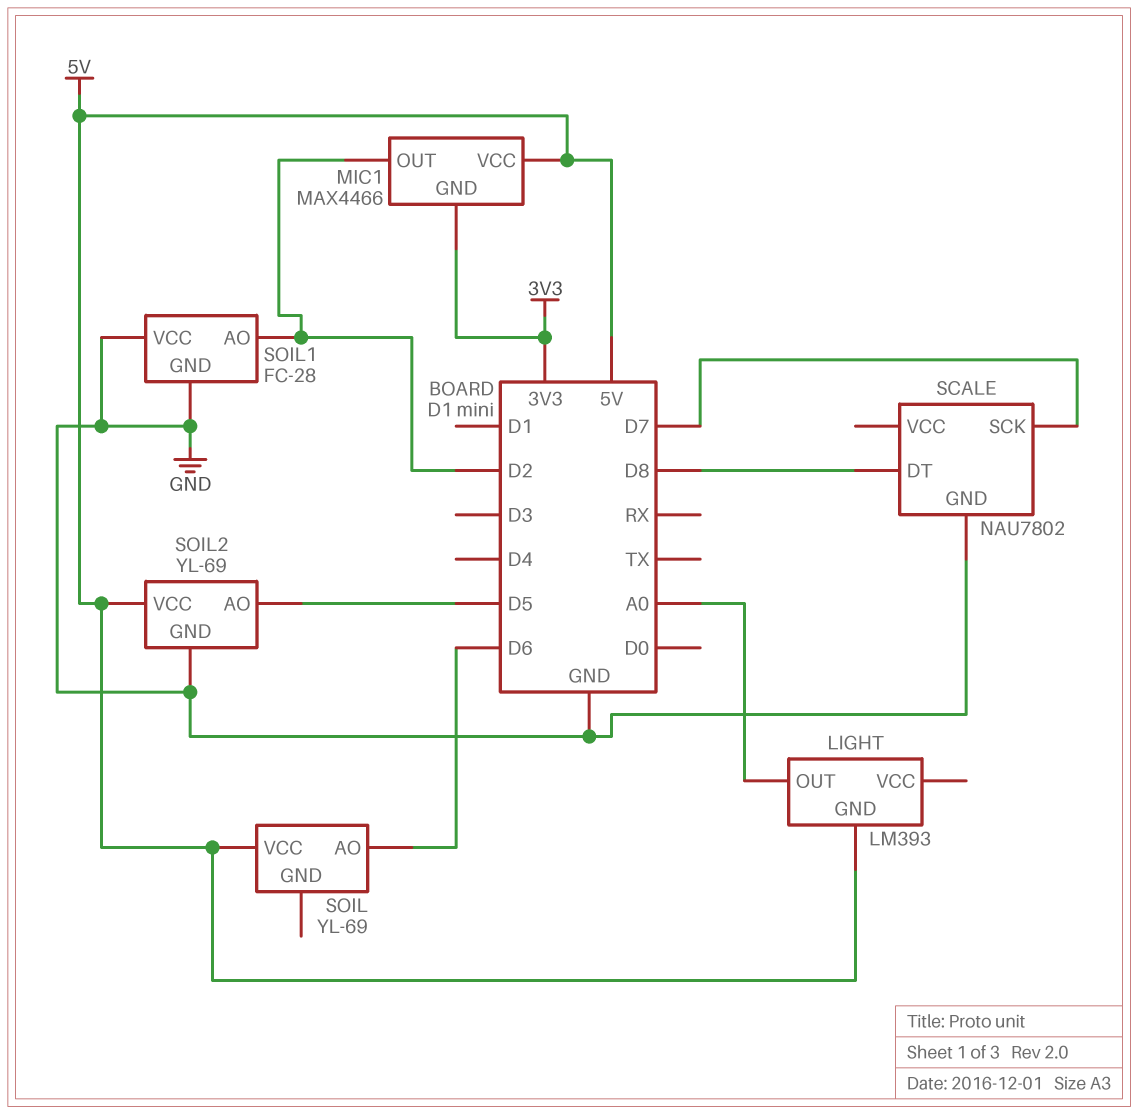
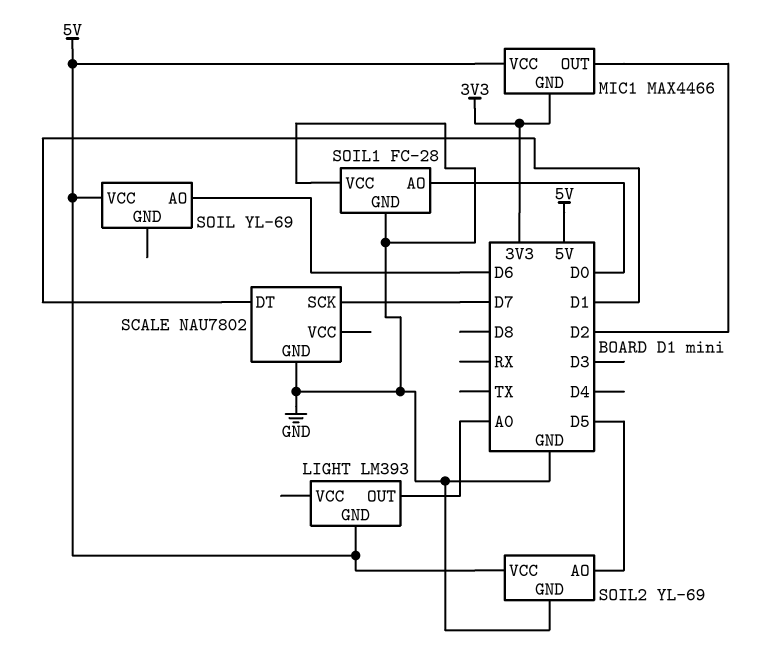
SCALE pin DT: D8 -> D1
SOIL1 pin AO: D2 -> D0

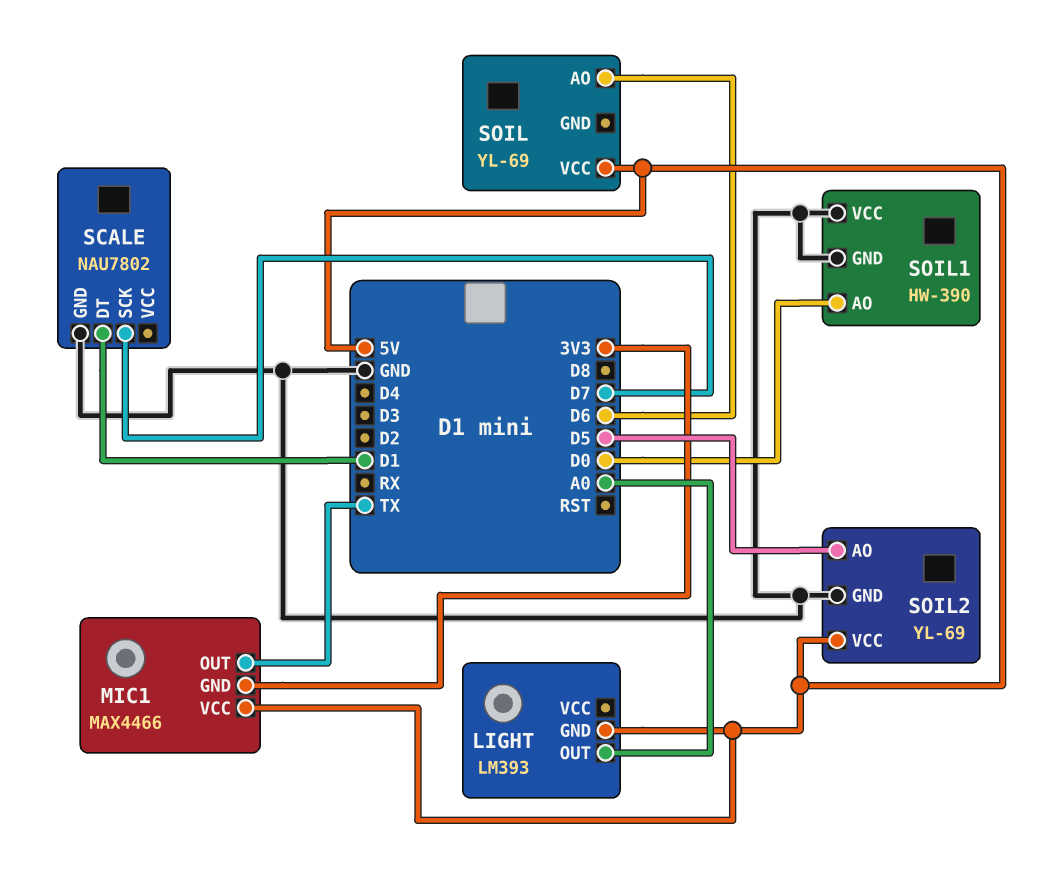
MIC1 pin OUT: D2 -> TX
SOIL1: FC-28 -> HW-390

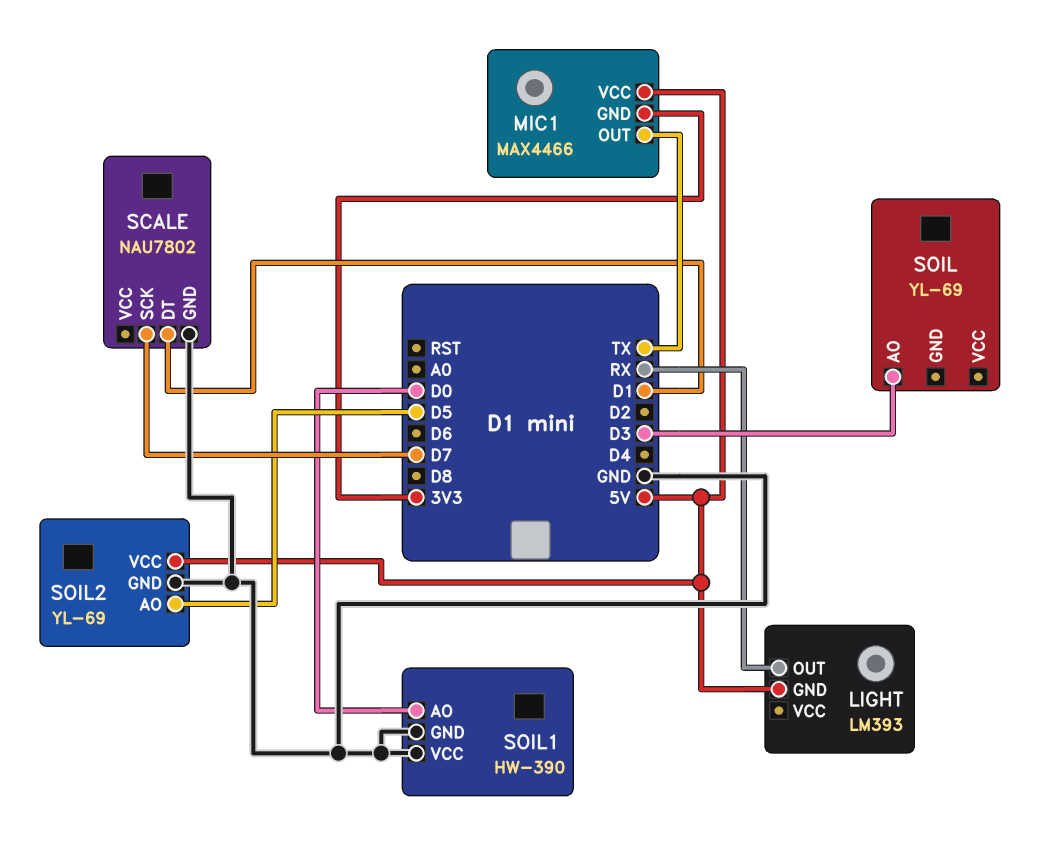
LIGHT pin OUT: A0 -> RX
SOIL pin AO: D6 -> D3
SOIL pin VCC: 5V -> none

